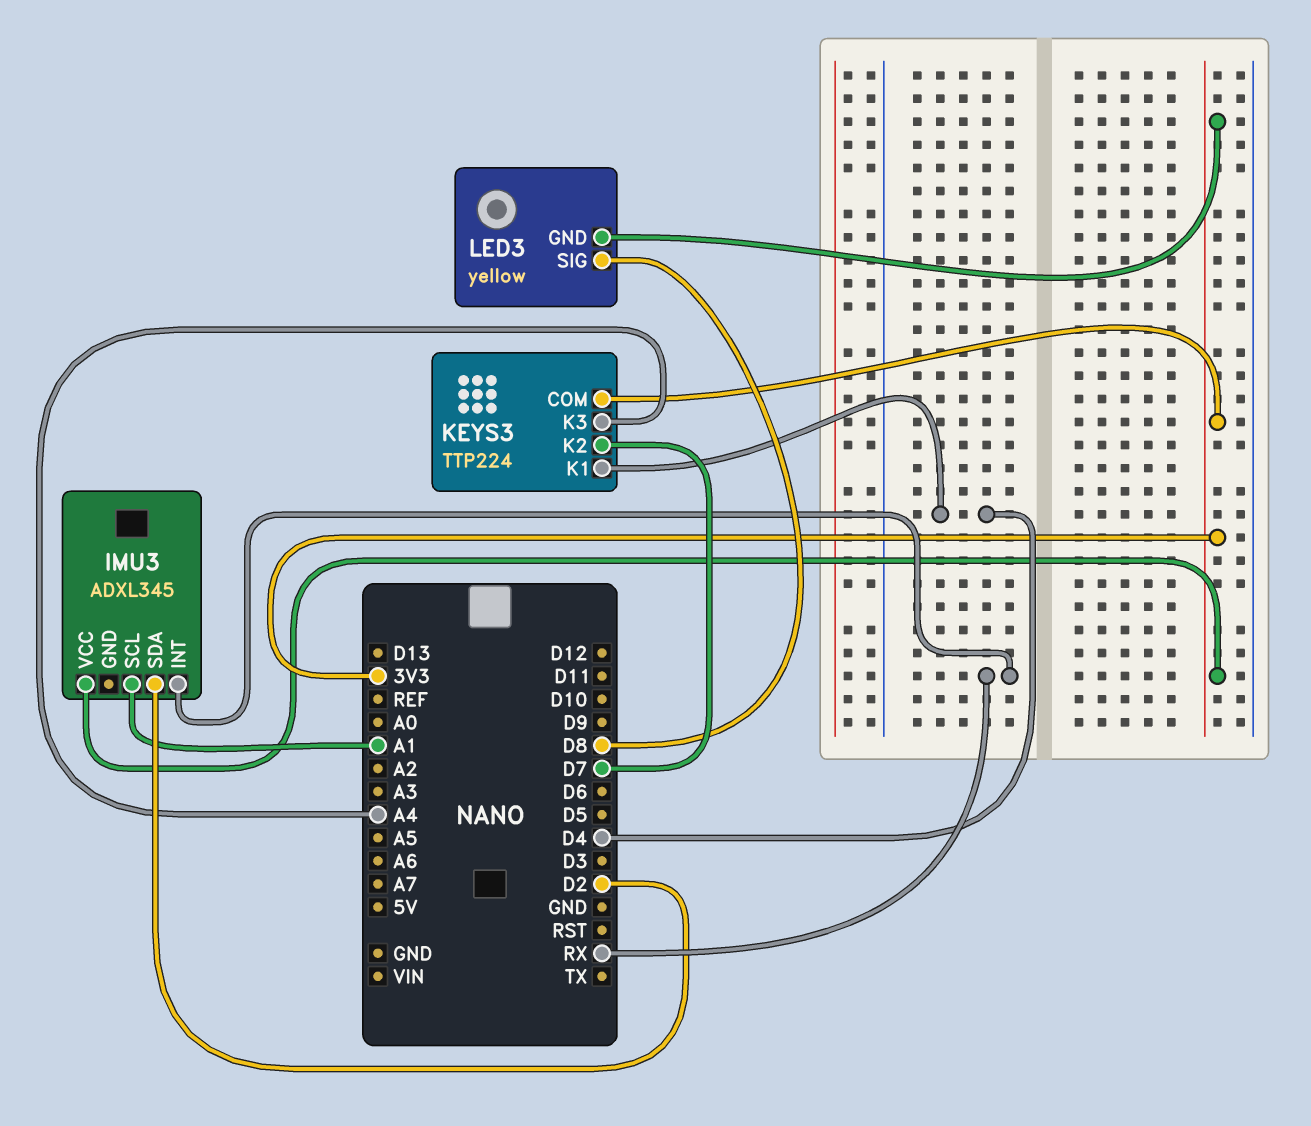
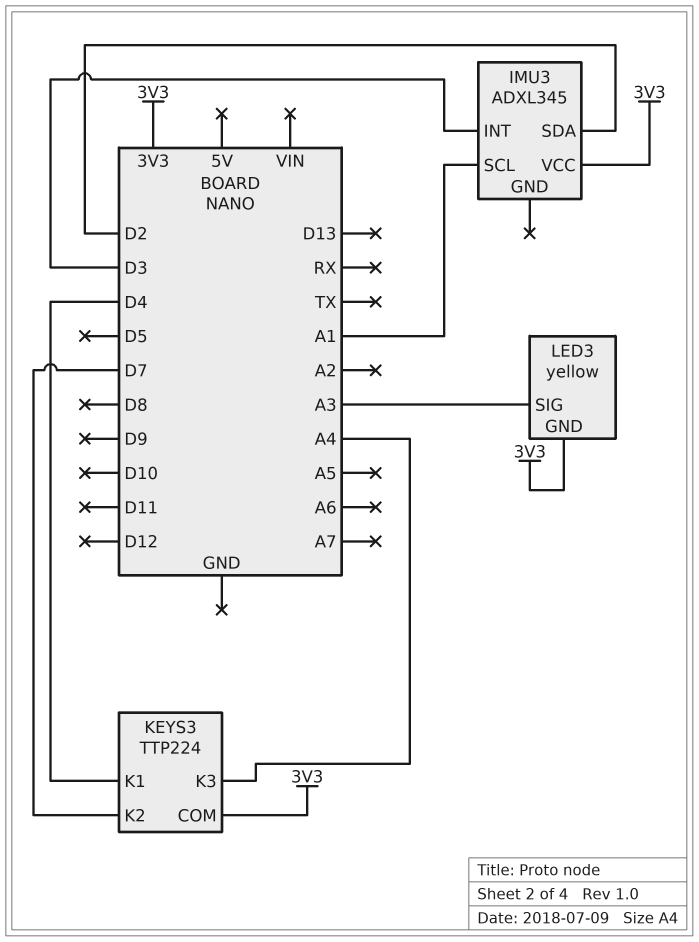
IMU3 pin INT: RX -> D3
LED3 pin SIG: D8 -> A3

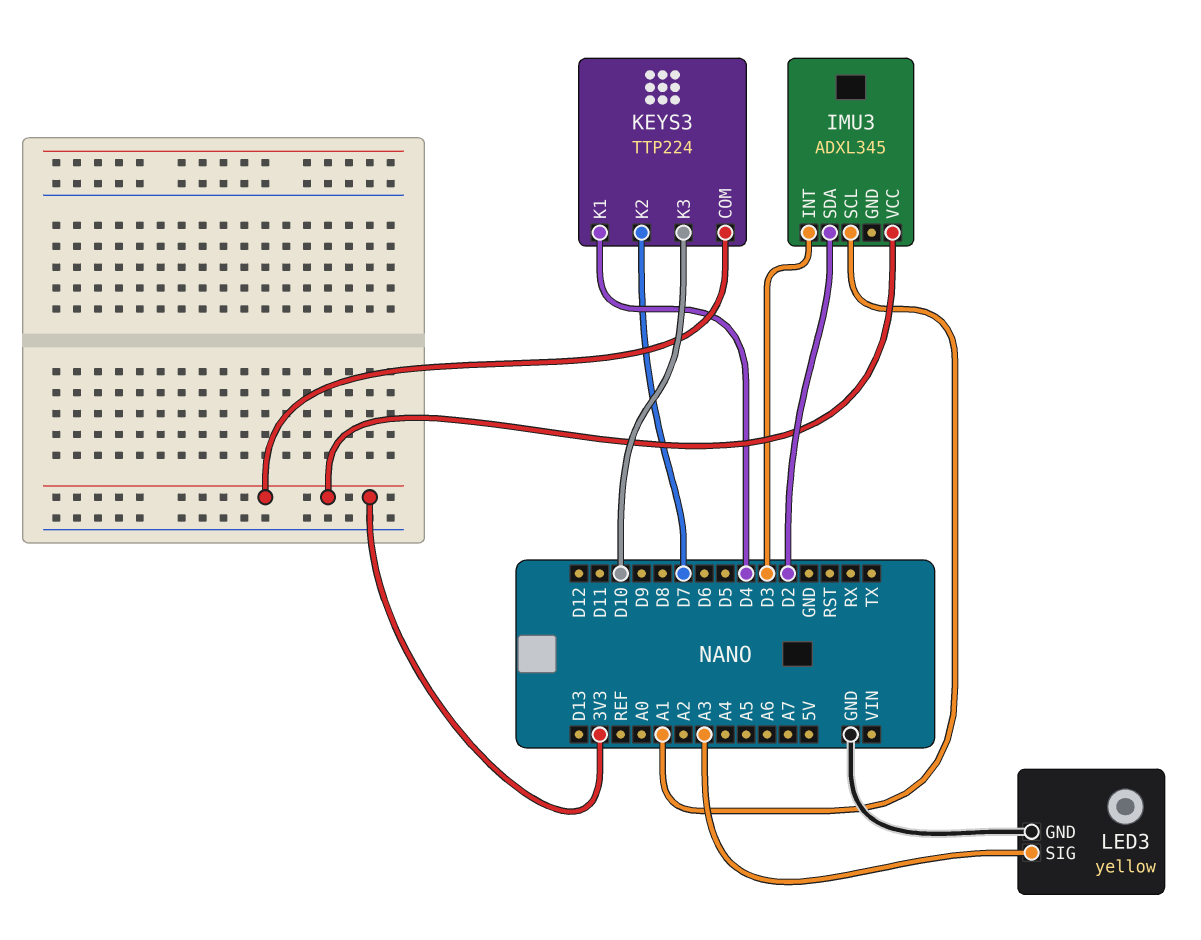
KEYS3 pin K3: A4 -> D10
LED3 pin GND: 3V3 -> GND

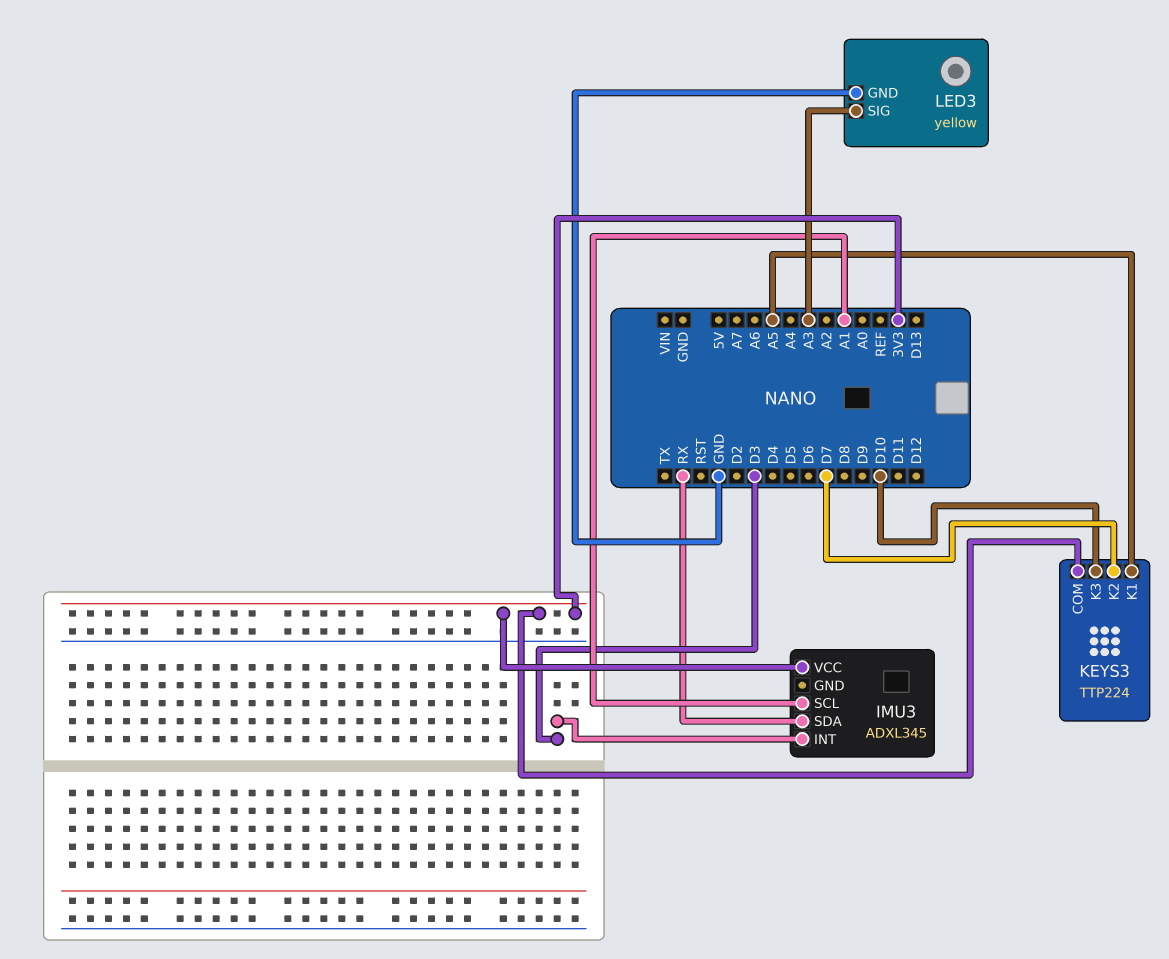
IMU3 pin SDA: D2 -> RX
KEYS3 pin K1: D4 -> A5

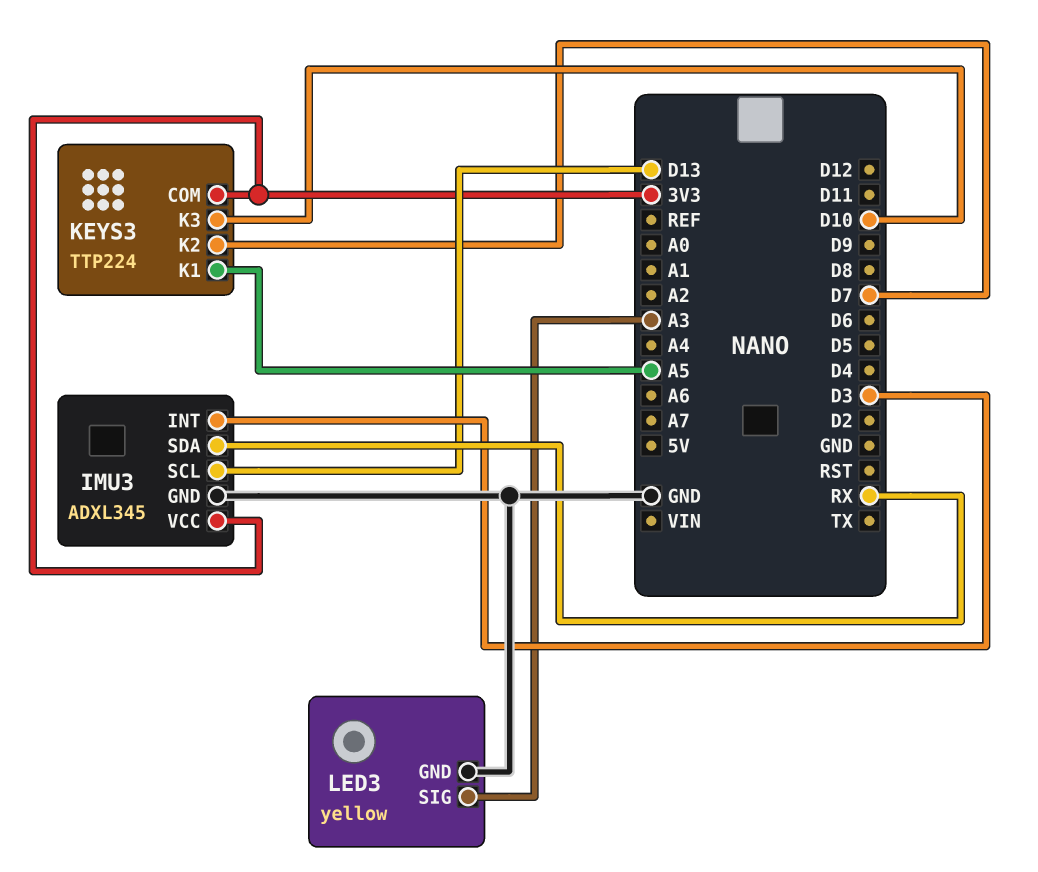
IMU3 pin GND: none -> GND
IMU3 pin SCL: A1 -> D13

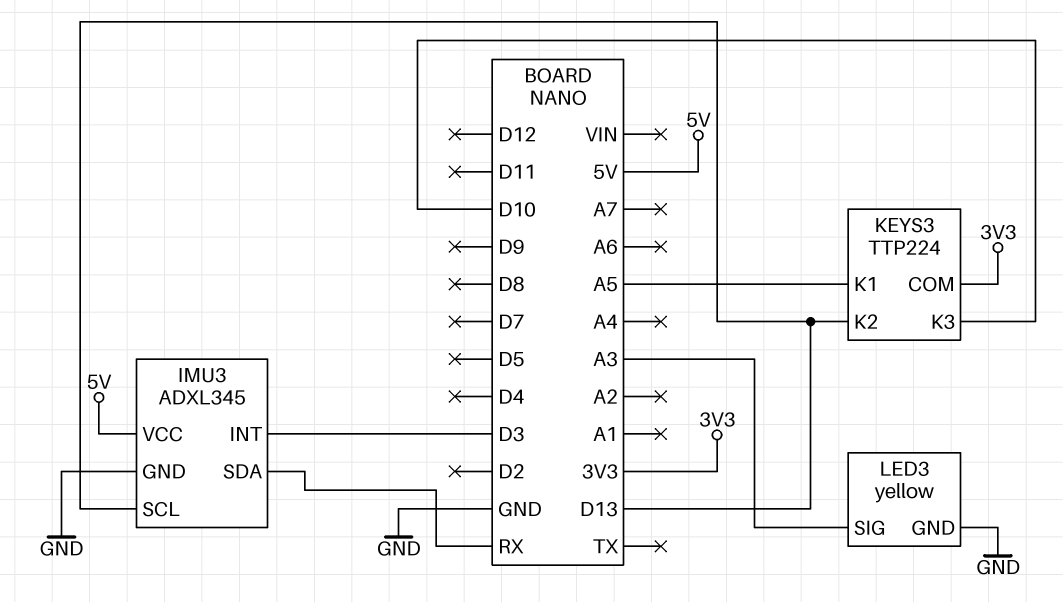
IMU3 pin VCC: 3V3 -> 5V
KEYS3 pin K2: D7 -> D13

